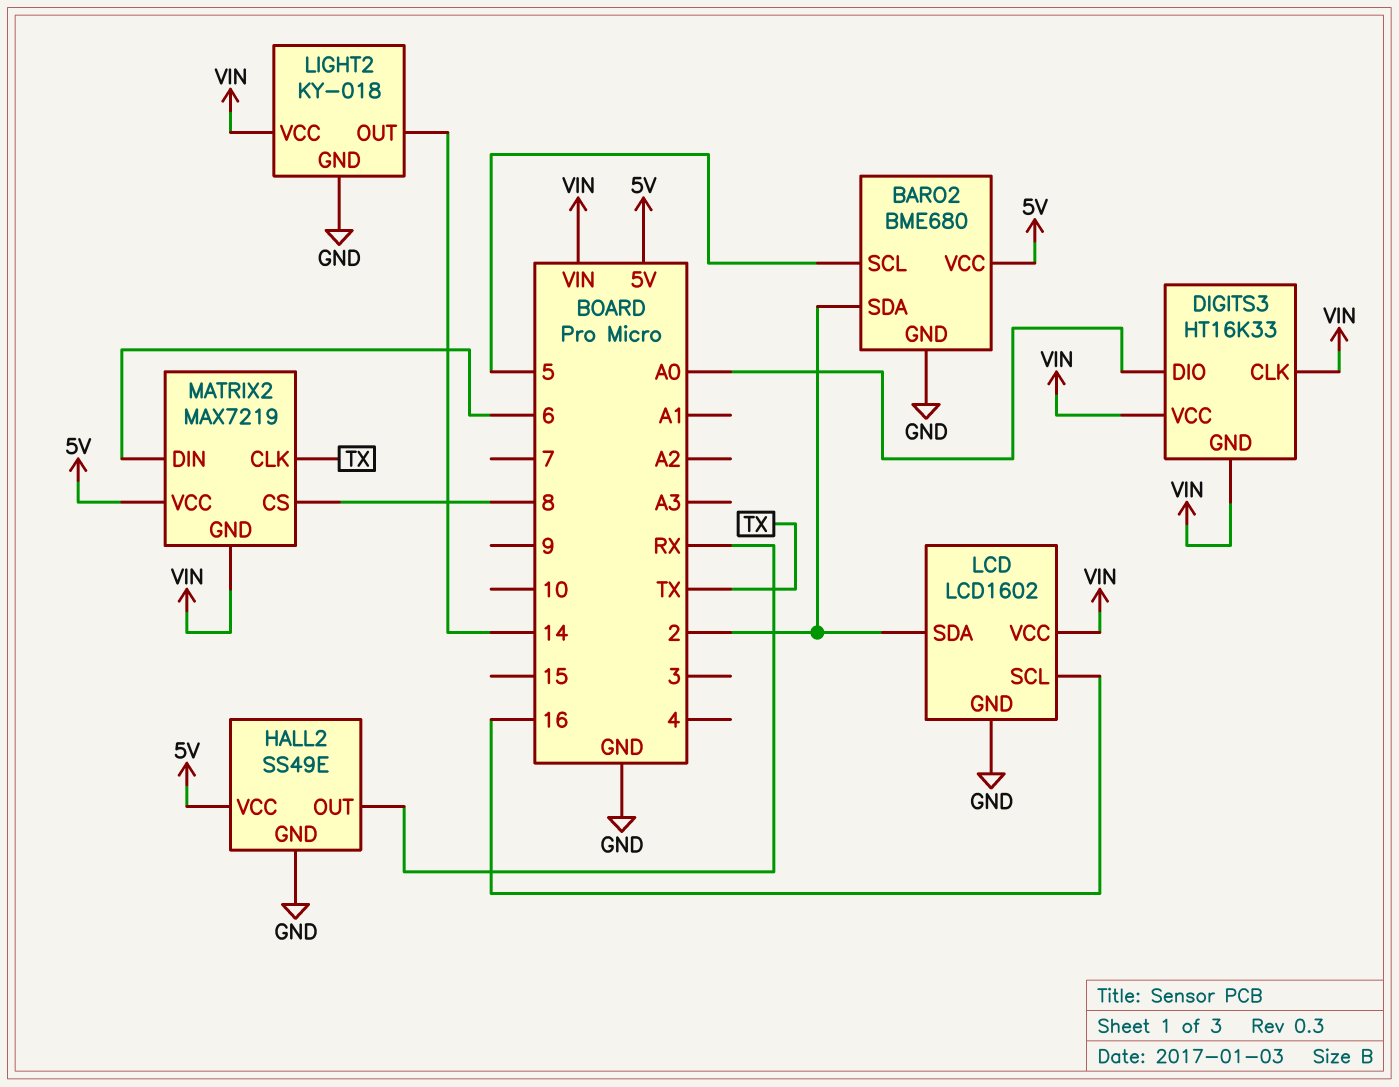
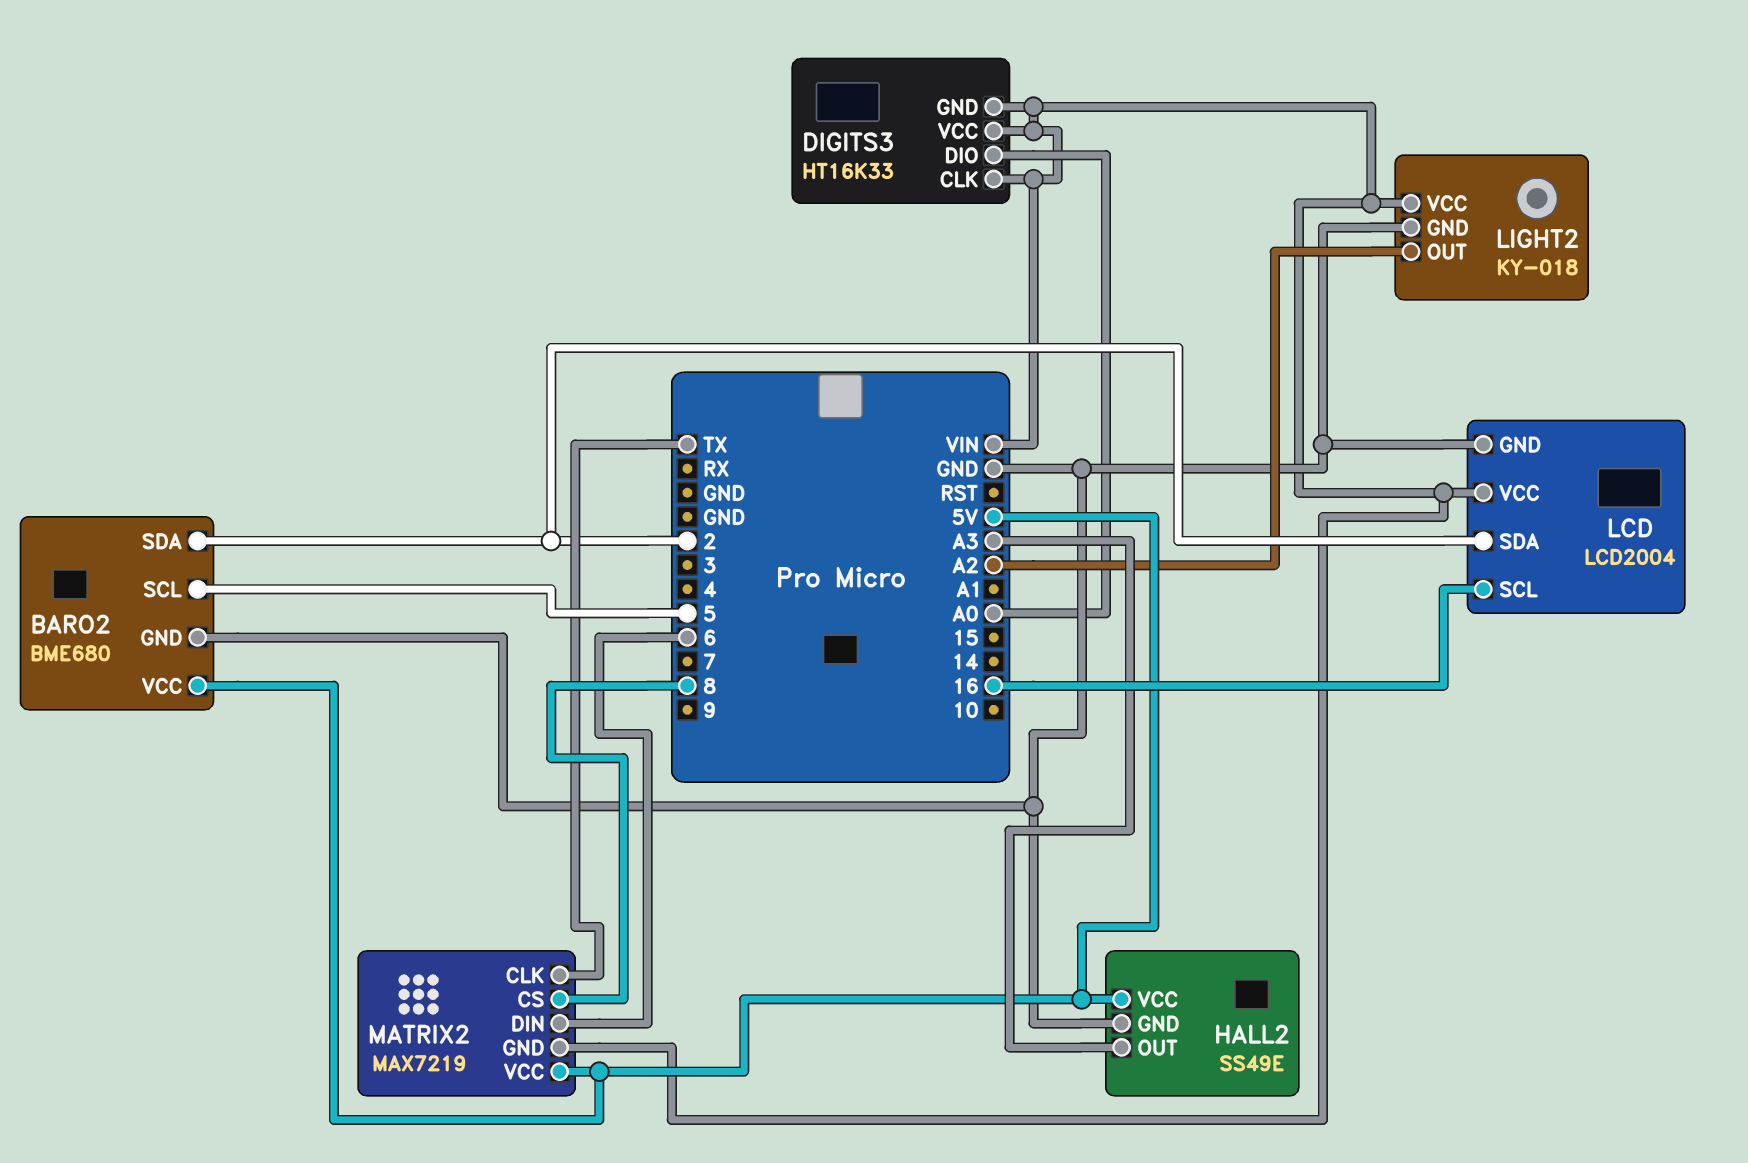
HALL2 pin OUT: RX -> A3
LCD: LCD1602 -> LCD2004
LIGHT2 pin OUT: 14 -> A2

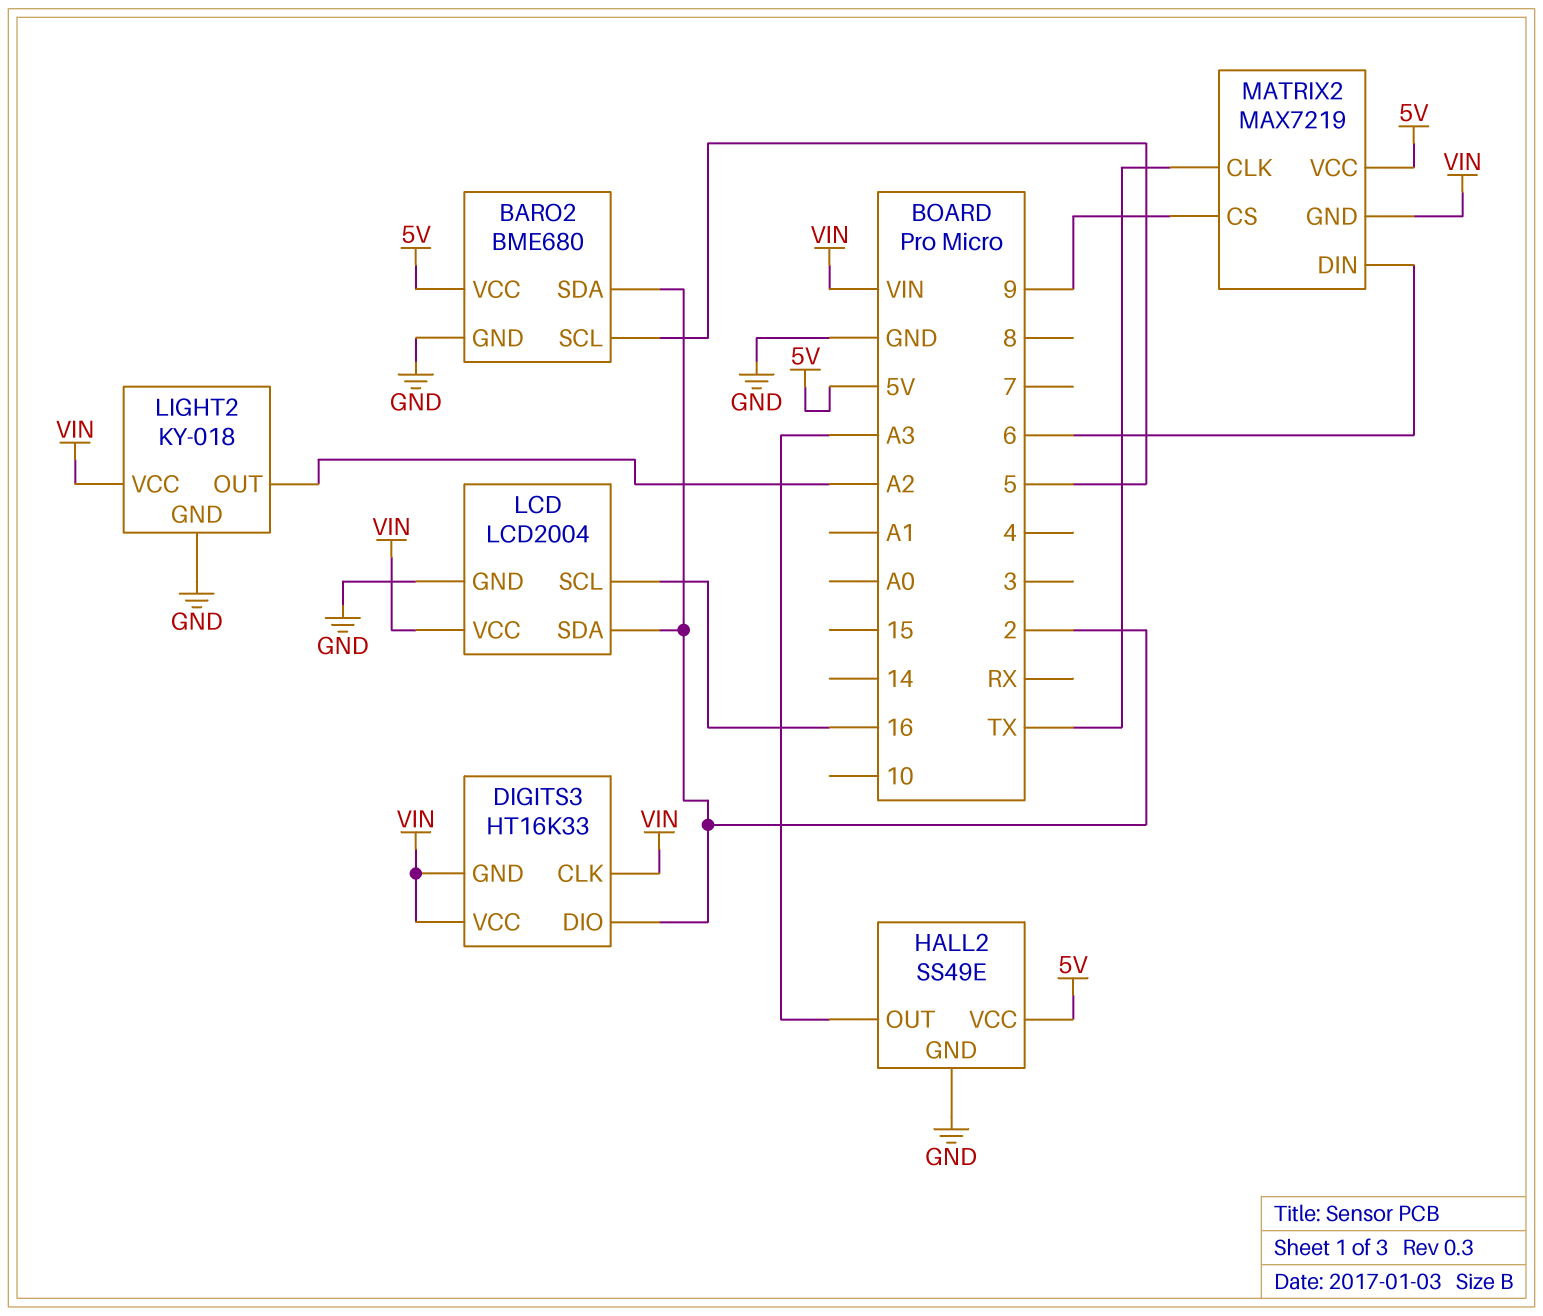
DIGITS3 pin DIO: A0 -> 2
MATRIX2 pin CS: 8 -> 9

